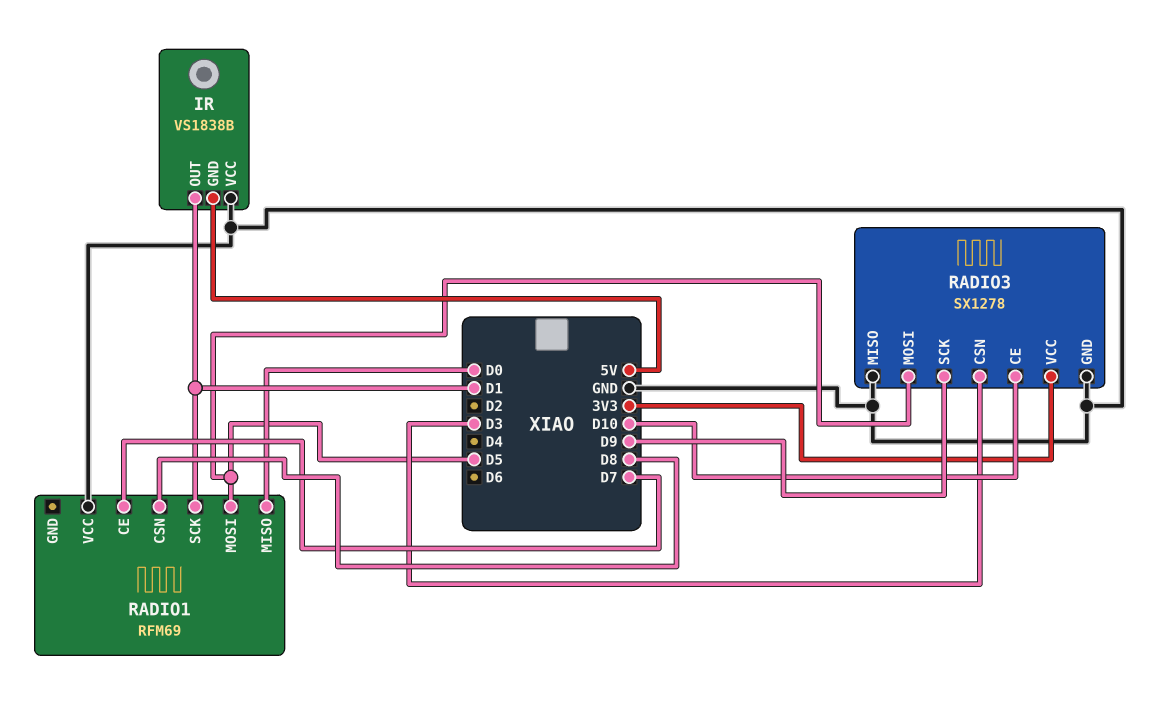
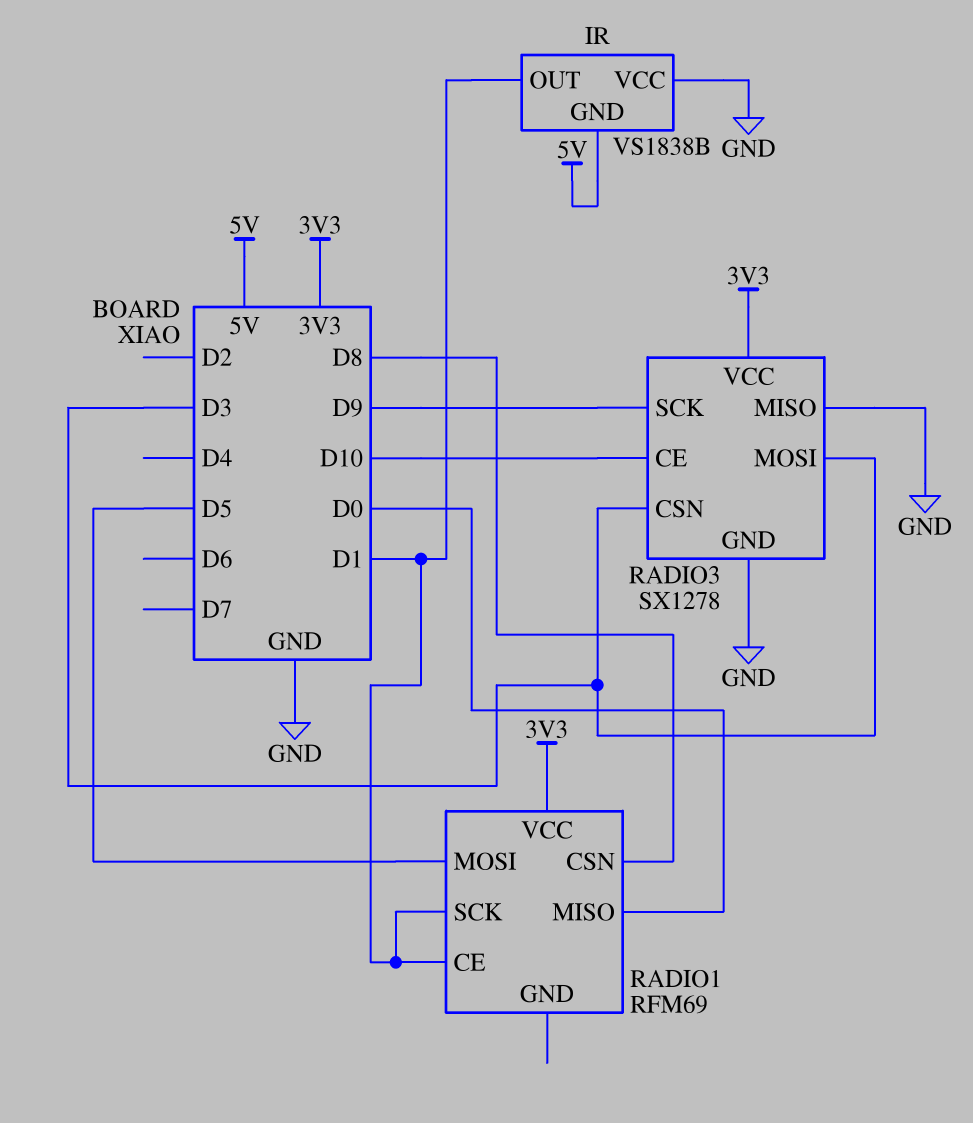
RADIO1 pin CE: D7 -> D1
RADIO1 pin VCC: GND -> 3V3
RADIO3 pin MOSI: D5 -> D3

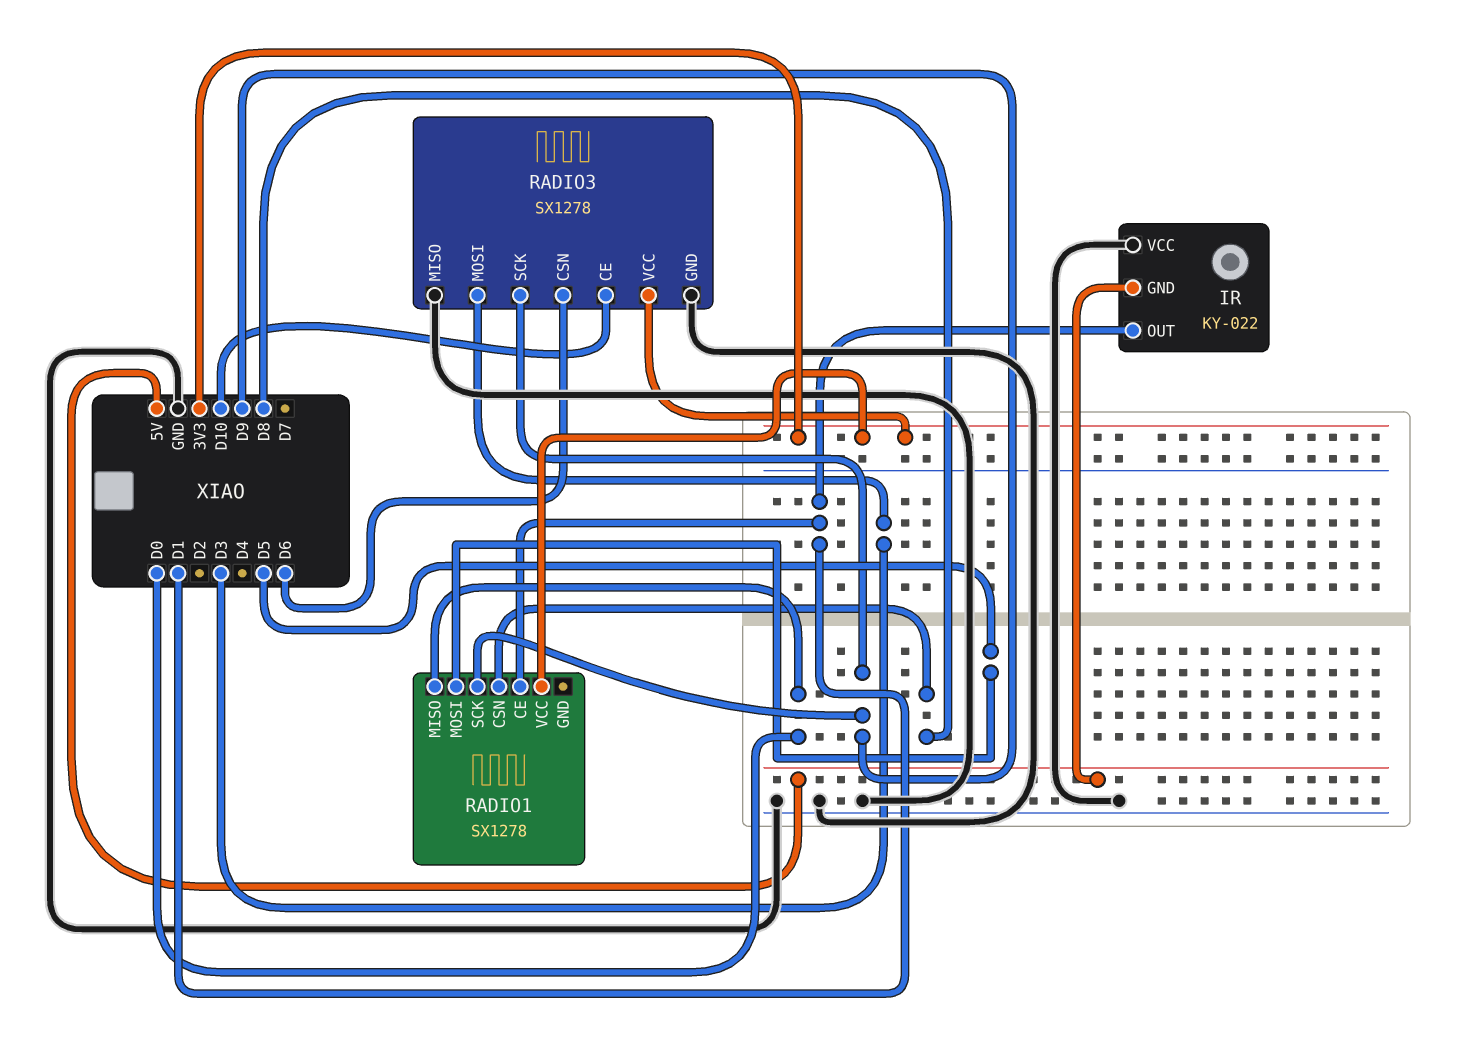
IR: VS1838B -> KY-022
RADIO1: RFM69 -> SX1278
RADIO1 pin SCK: D1 -> D9
RADIO3 pin CSN: D3 -> D6

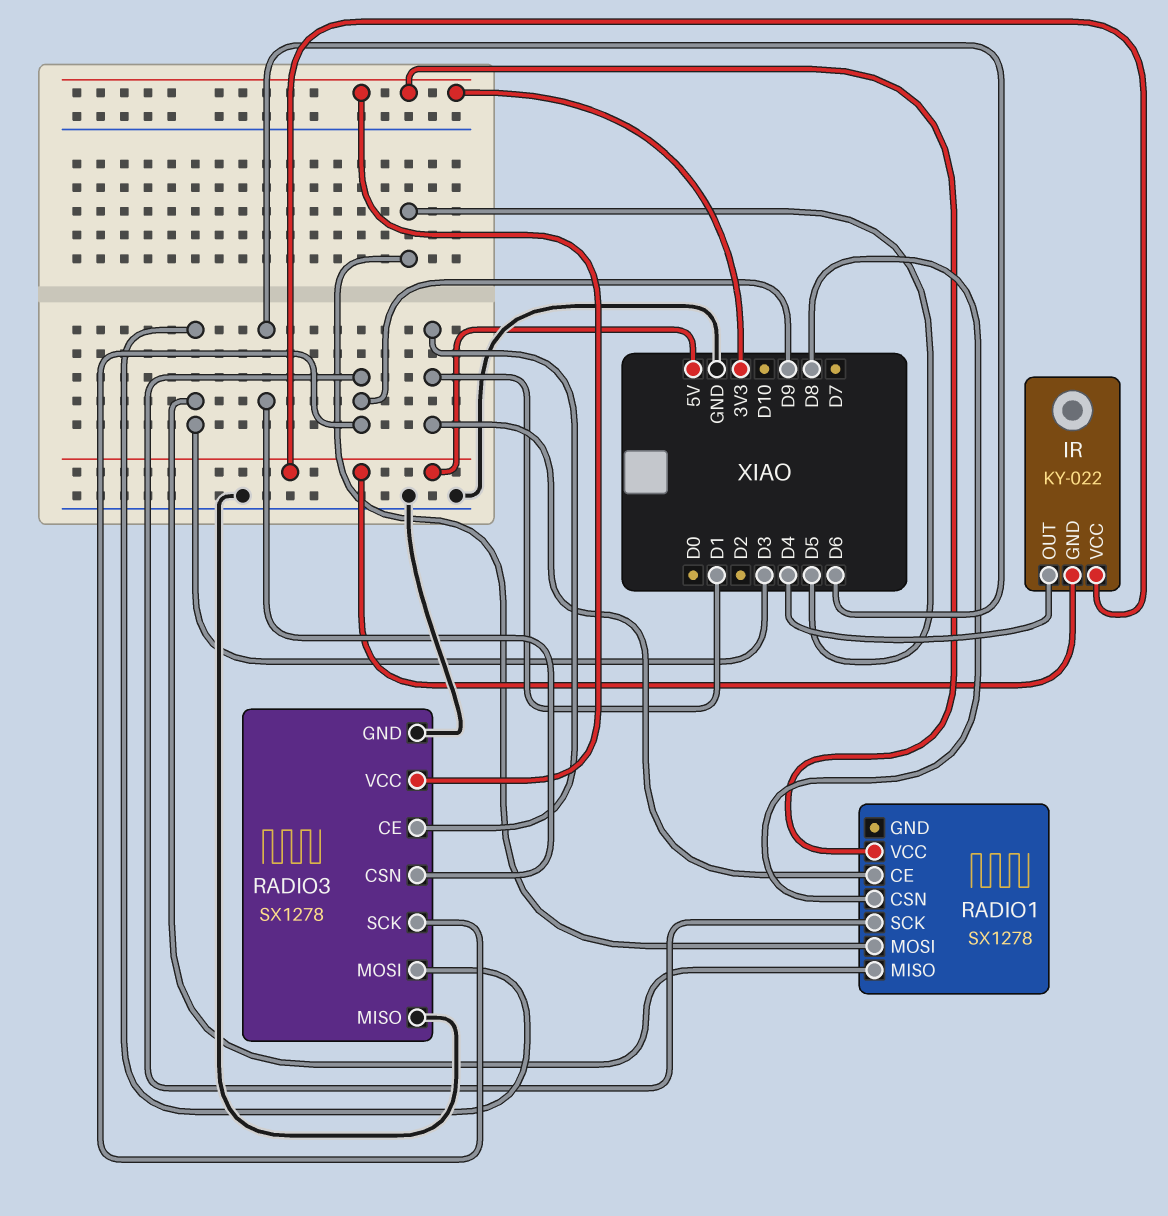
IR pin OUT: D1 -> D4
IR pin VCC: GND -> 5V
RADIO1 pin MISO: D0 -> D3
RADIO3 pin CE: D10 -> D1

